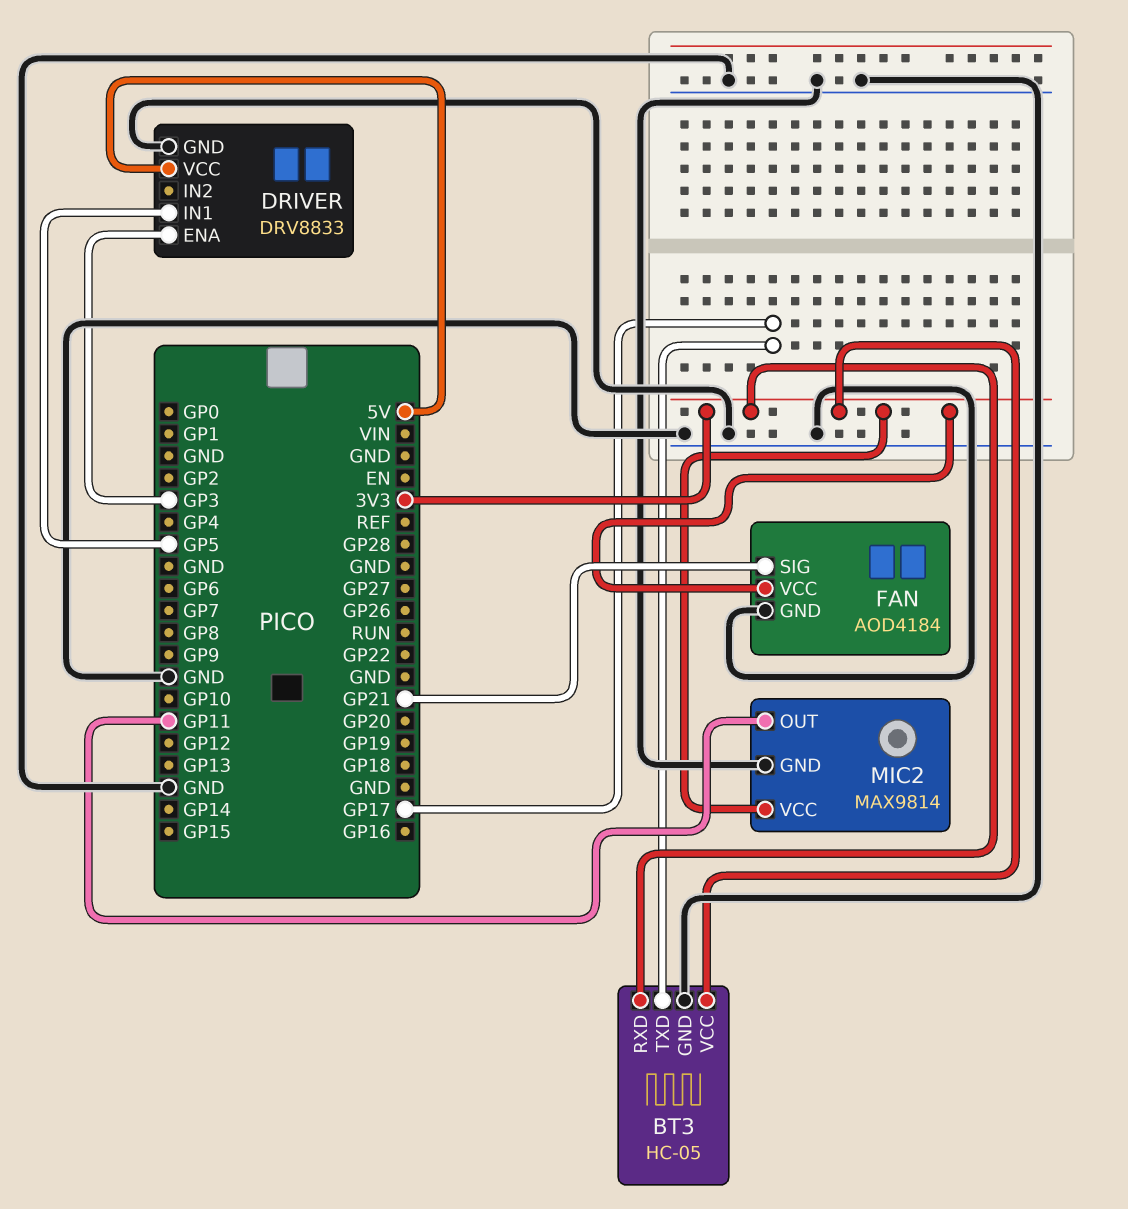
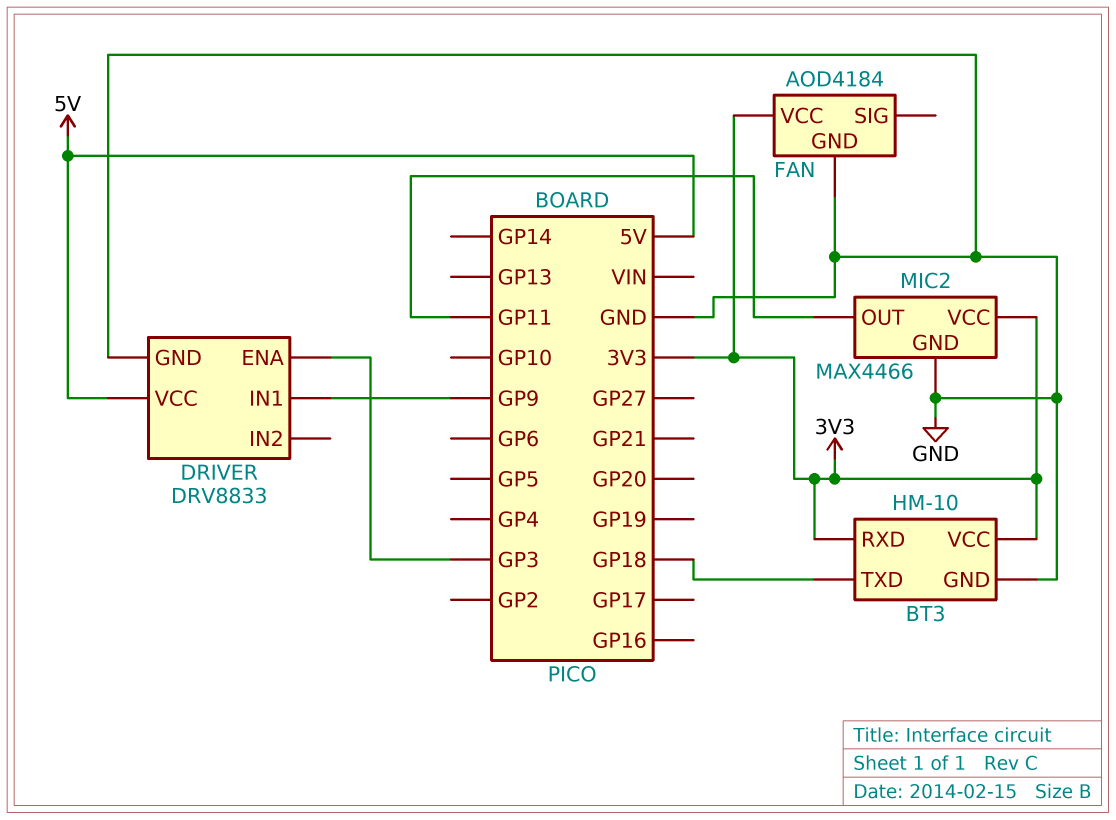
BT3: HC-05 -> HM-10
BT3 pin TXD: GP17 -> GP18
DRIVER pin IN1: GP5 -> GP9
FAN pin SIG: GP21 -> none
MIC2: MAX9814 -> MAX4466

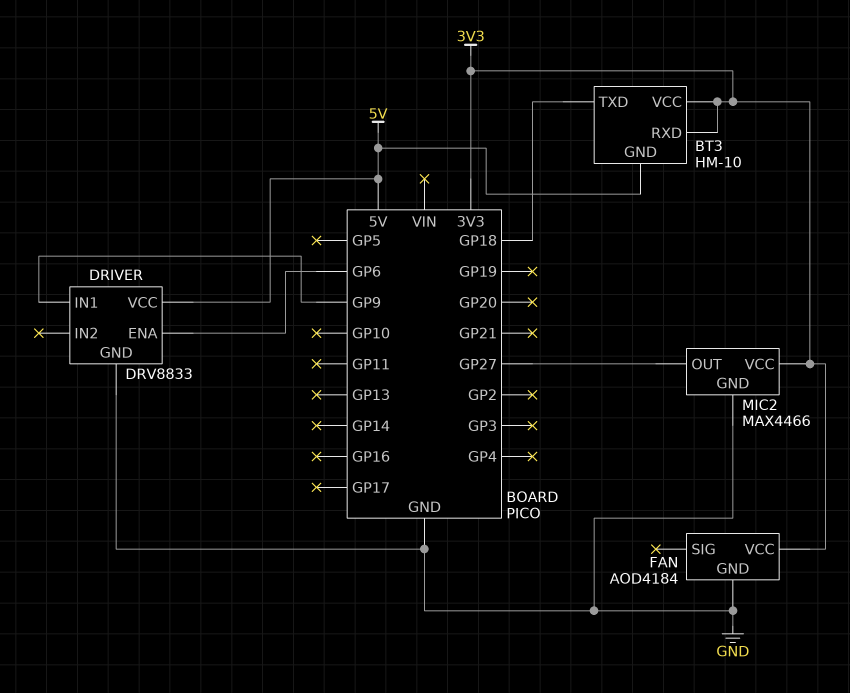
BT3 pin GND: GND -> 5V
DRIVER pin ENA: GP3 -> GP6
MIC2 pin OUT: GP11 -> GP27

